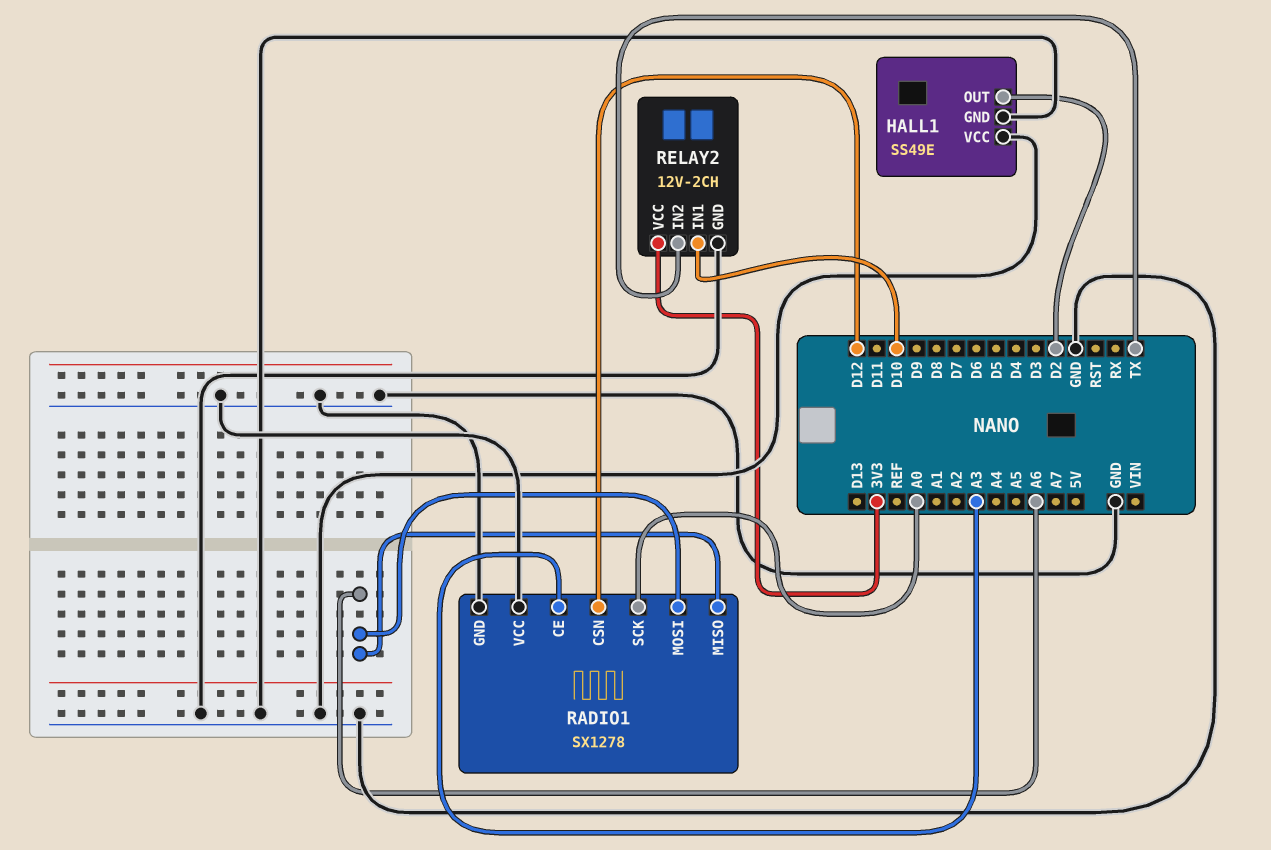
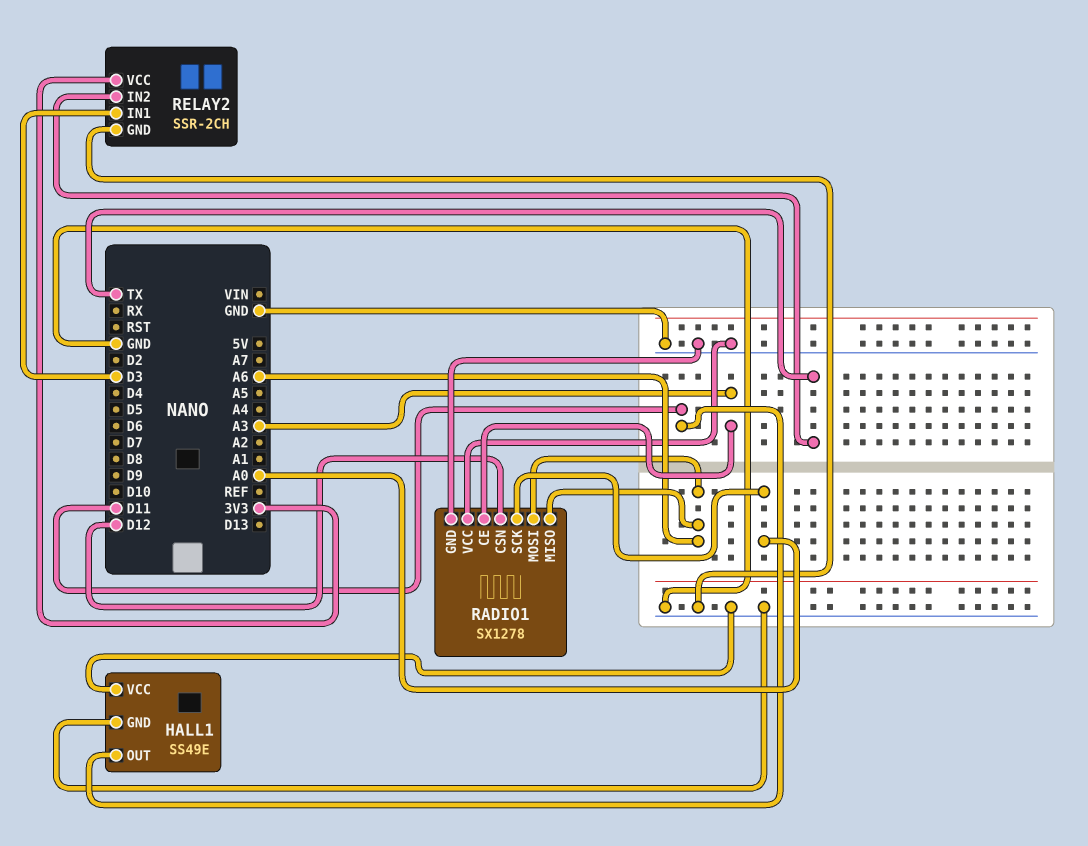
HALL1 pin OUT: D2 -> D11
RELAY2: 12V-2CH -> SSR-2CH
RELAY2 pin IN1: D10 -> D3

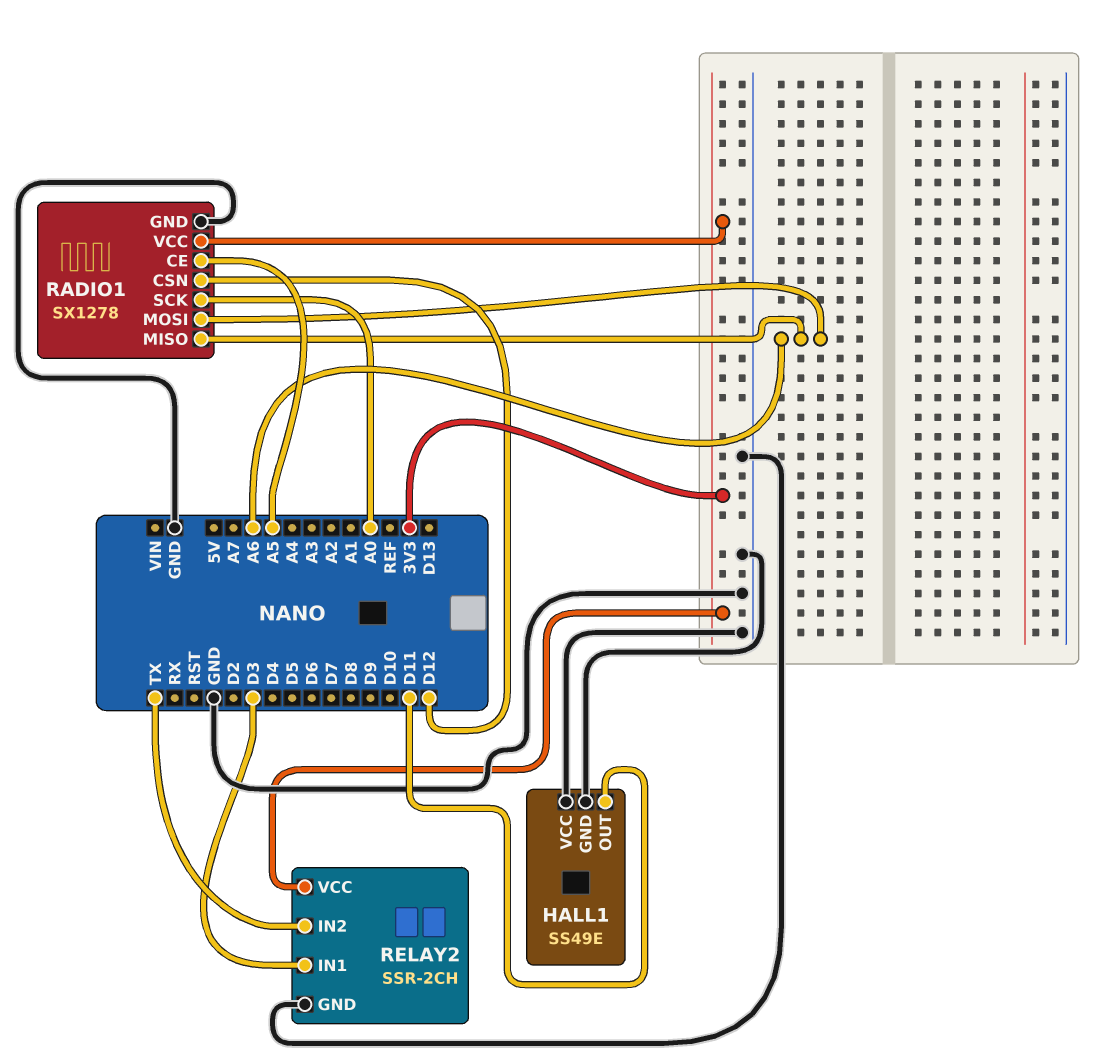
RADIO1 pin CE: A3 -> A5
RADIO1 pin VCC: GND -> 3V3

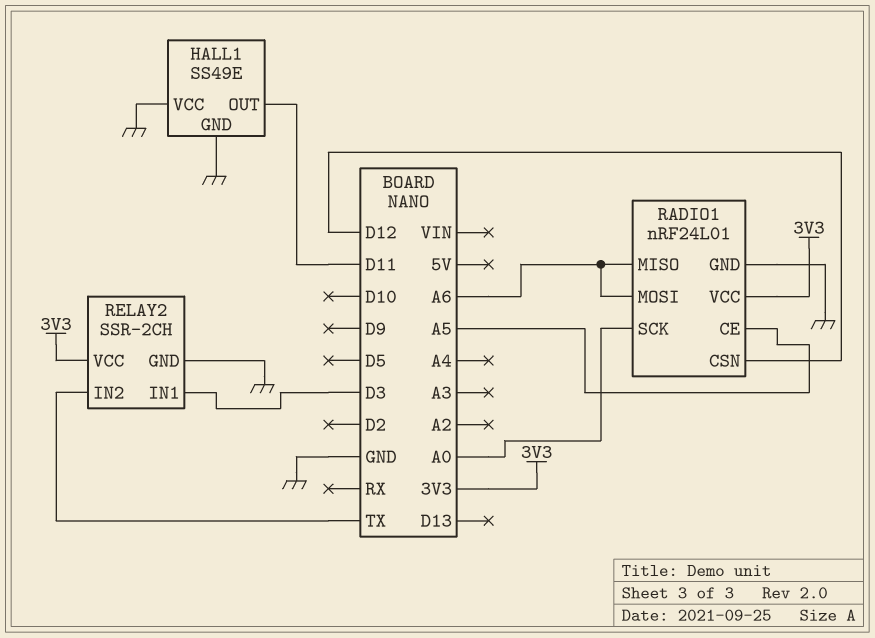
RADIO1: SX1278 -> nRF24L01

